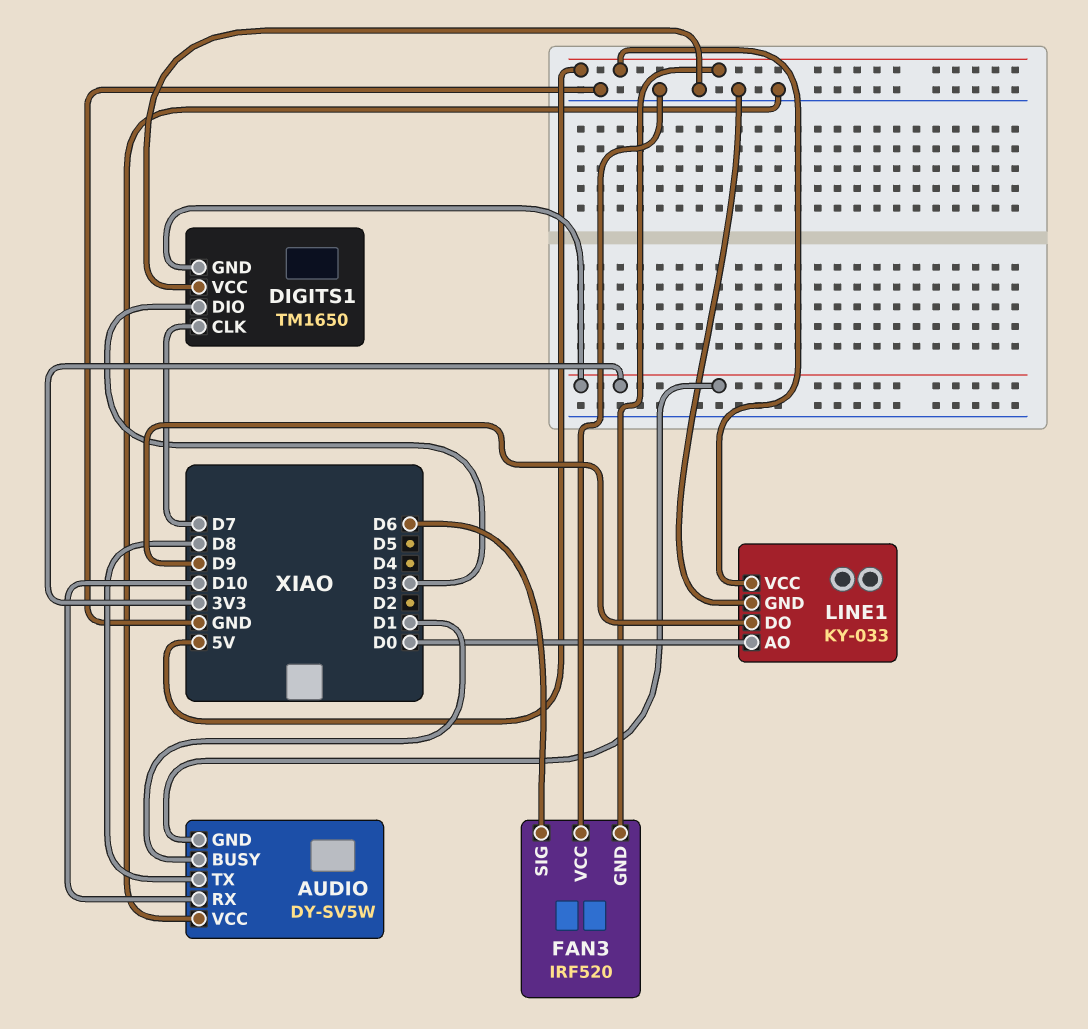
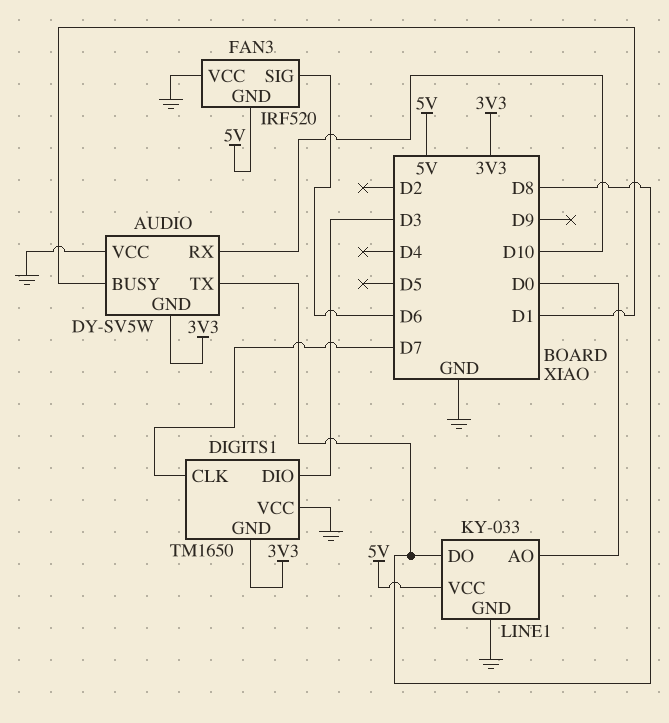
LINE1 pin DO: D9 -> D8

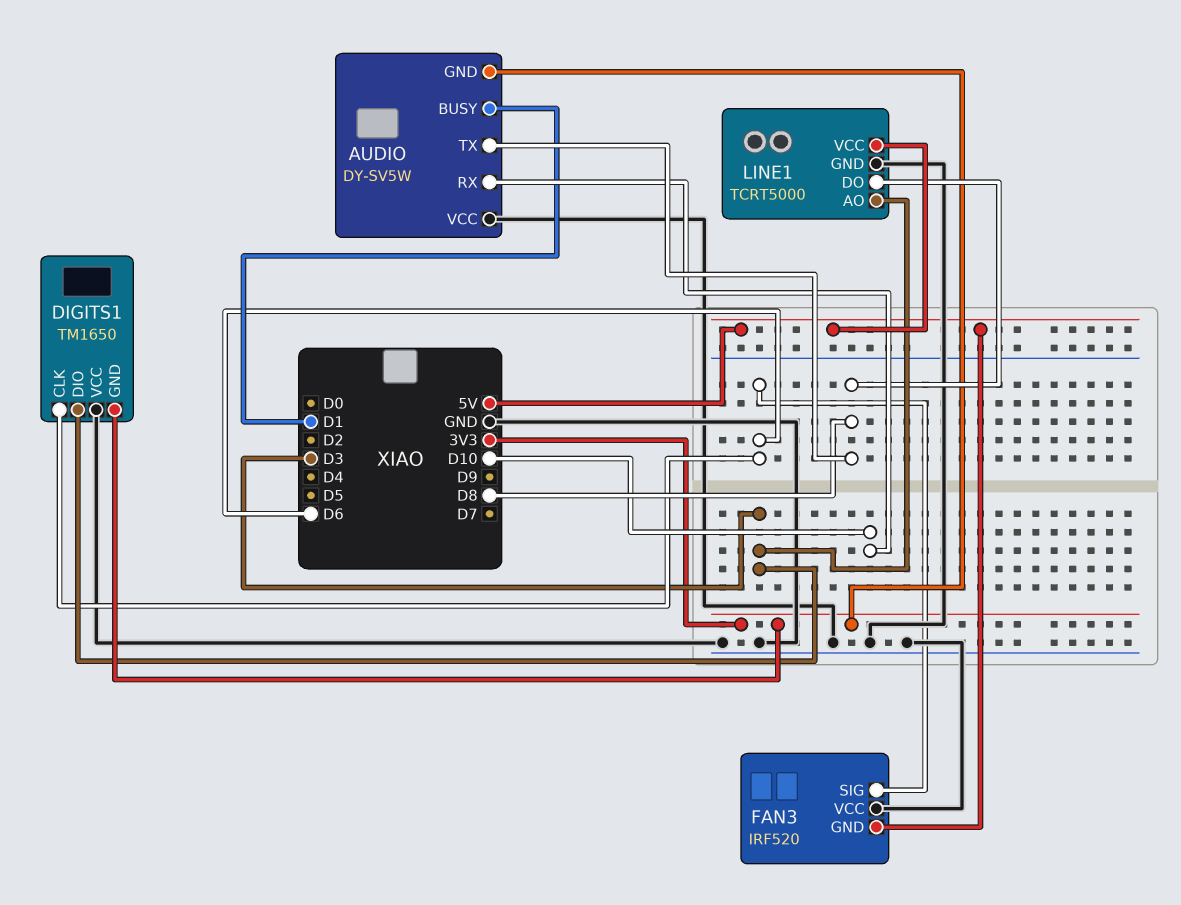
DIGITS1 pin CLK: D7 -> D6
LINE1: KY-033 -> TCRT5000
LINE1 pin AO: D0 -> D3

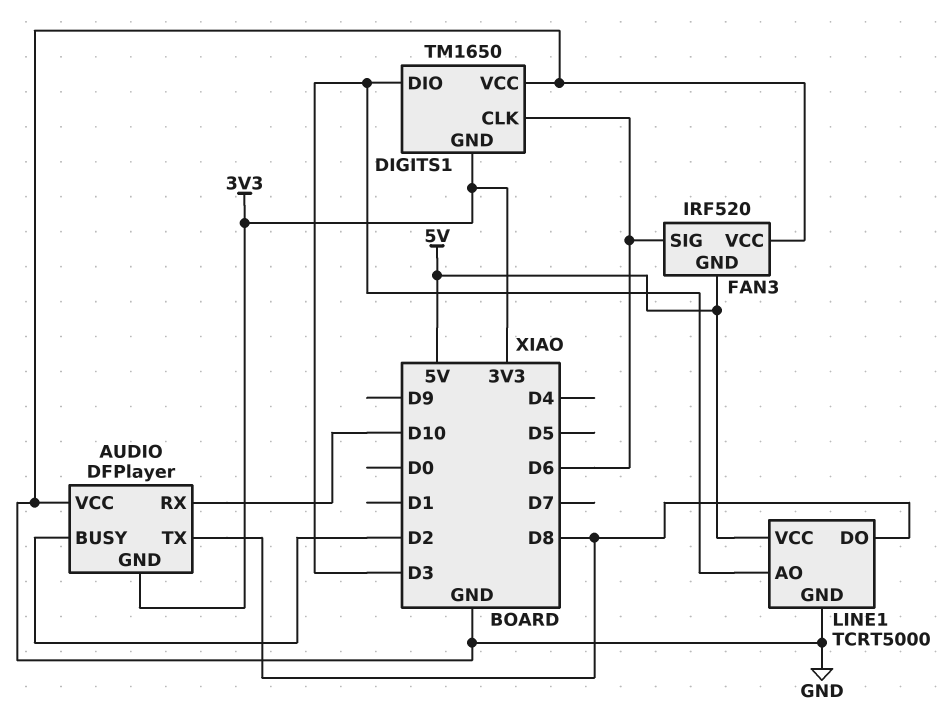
AUDIO: DY-SV5W -> DFPlayer
AUDIO pin BUSY: D1 -> D2

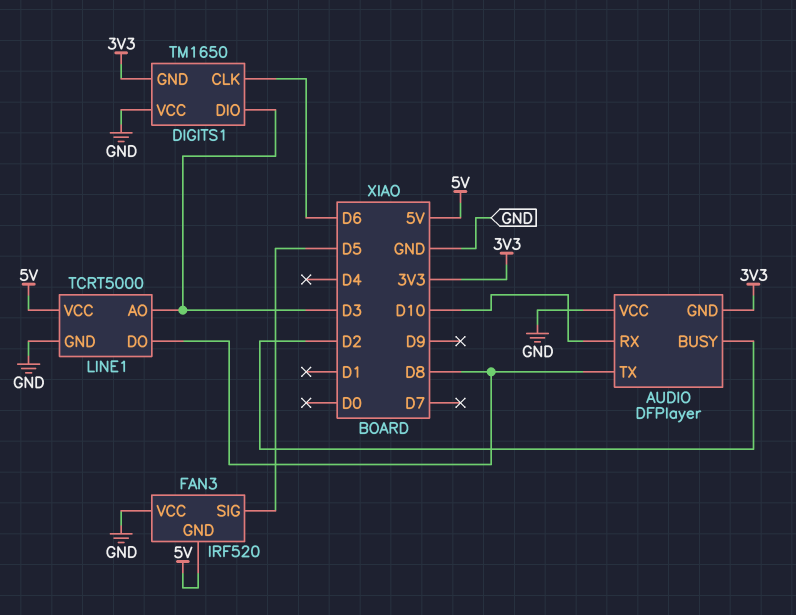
FAN3 pin SIG: D6 -> D5

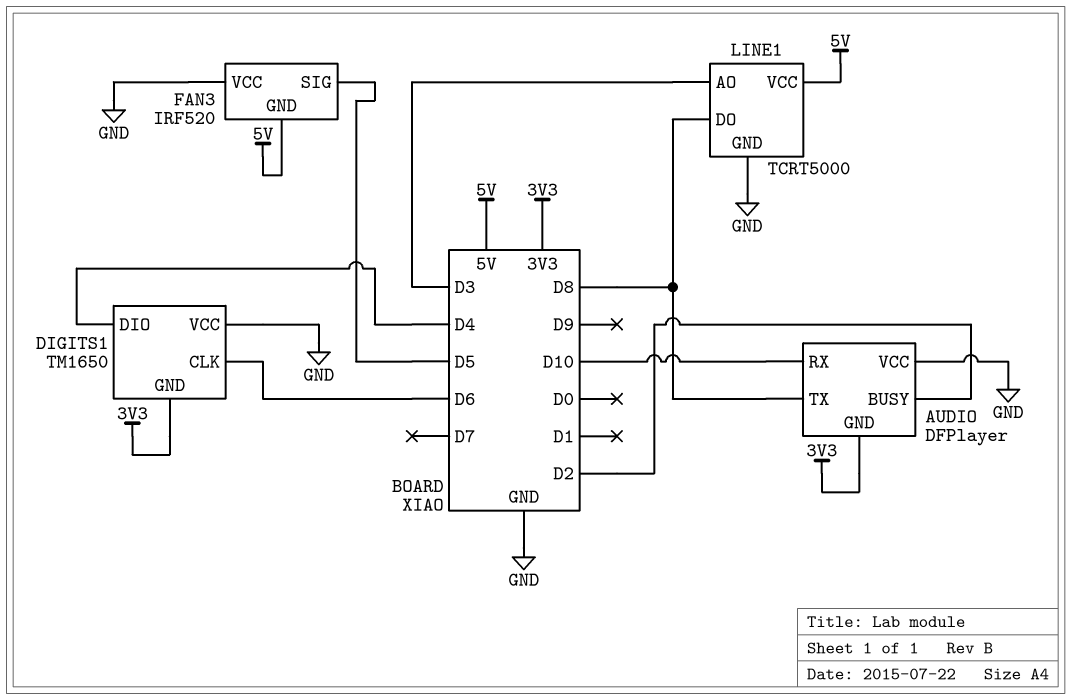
DIGITS1 pin DIO: D3 -> D4

